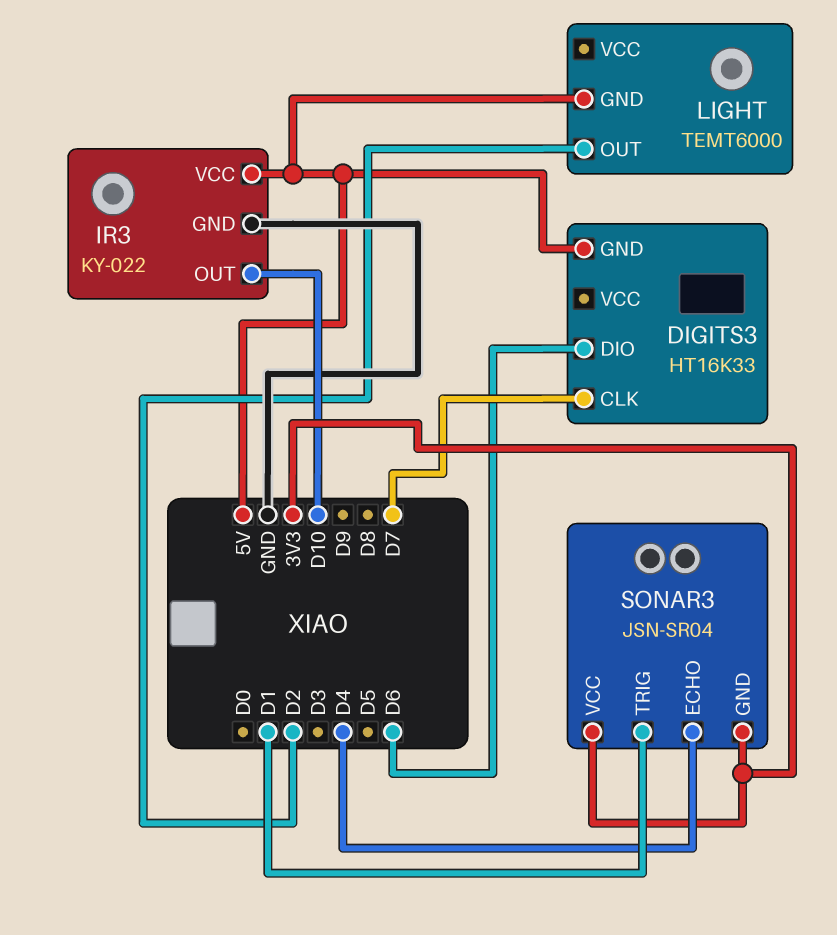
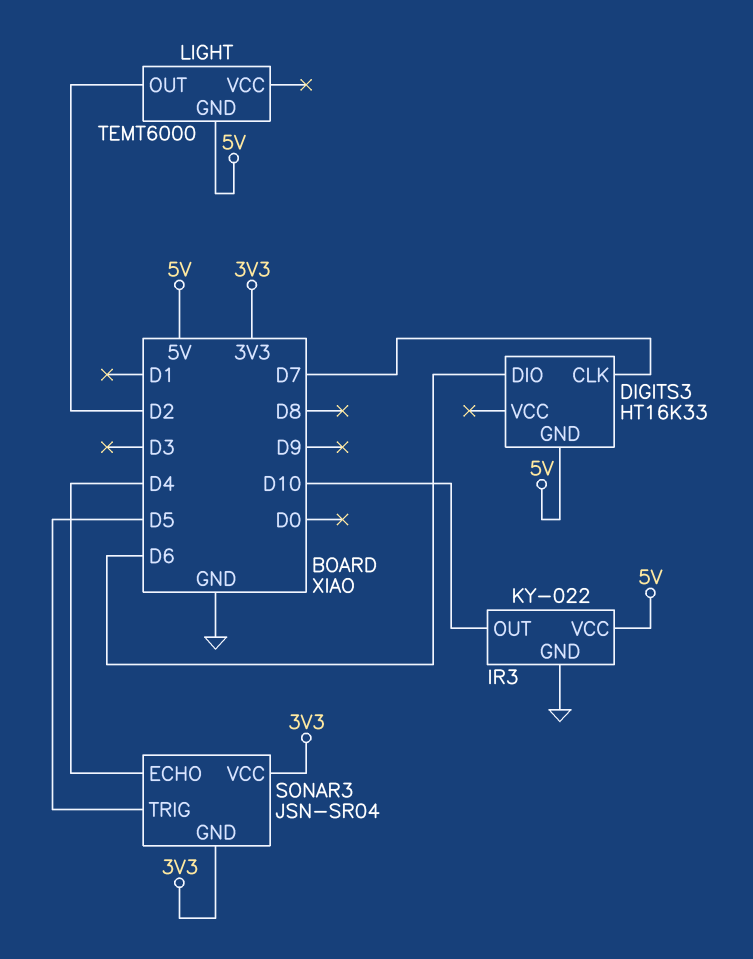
SONAR3 pin TRIG: D1 -> D5

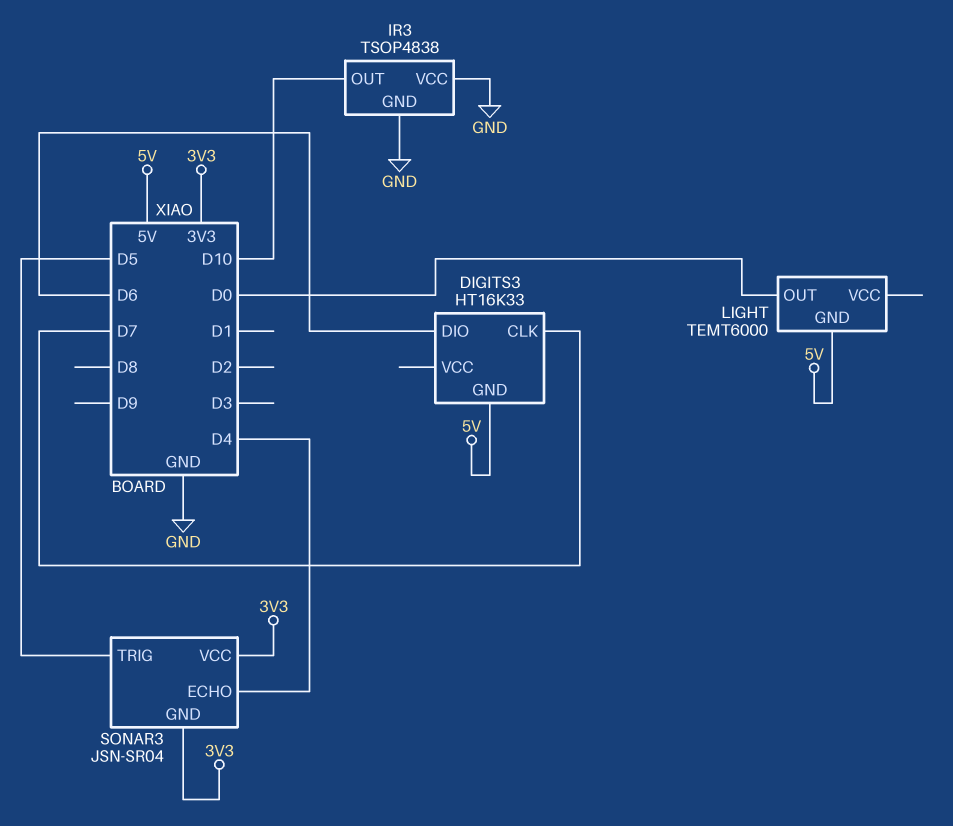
IR3: KY-022 -> TSOP4838
IR3 pin VCC: 5V -> GND
LIGHT pin OUT: D2 -> D0

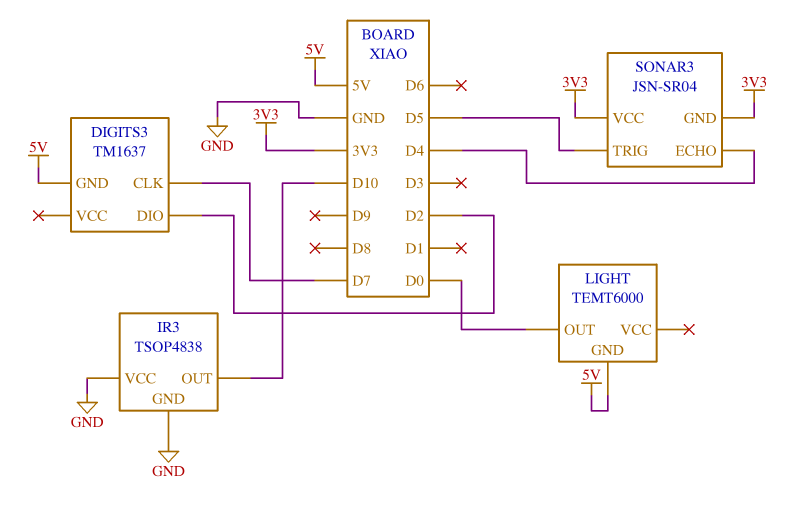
DIGITS3: HT16K33 -> TM1637
DIGITS3 pin DIO: D6 -> D2

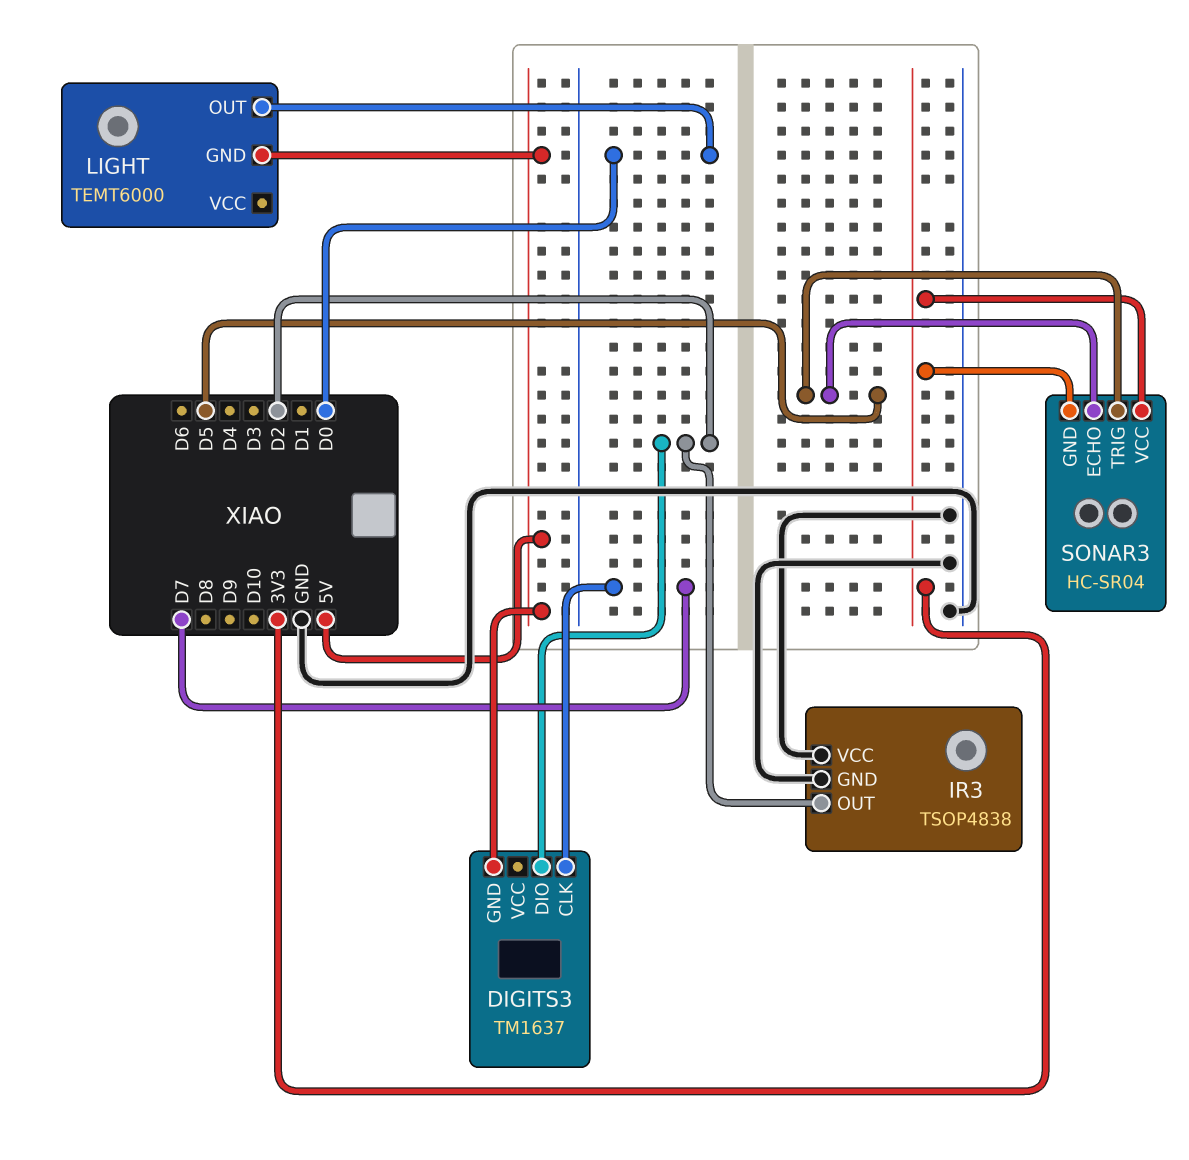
IR3 pin OUT: D10 -> D2
SONAR3: JSN-SR04 -> HC-SR04
SONAR3 pin ECHO: D4 -> D5

